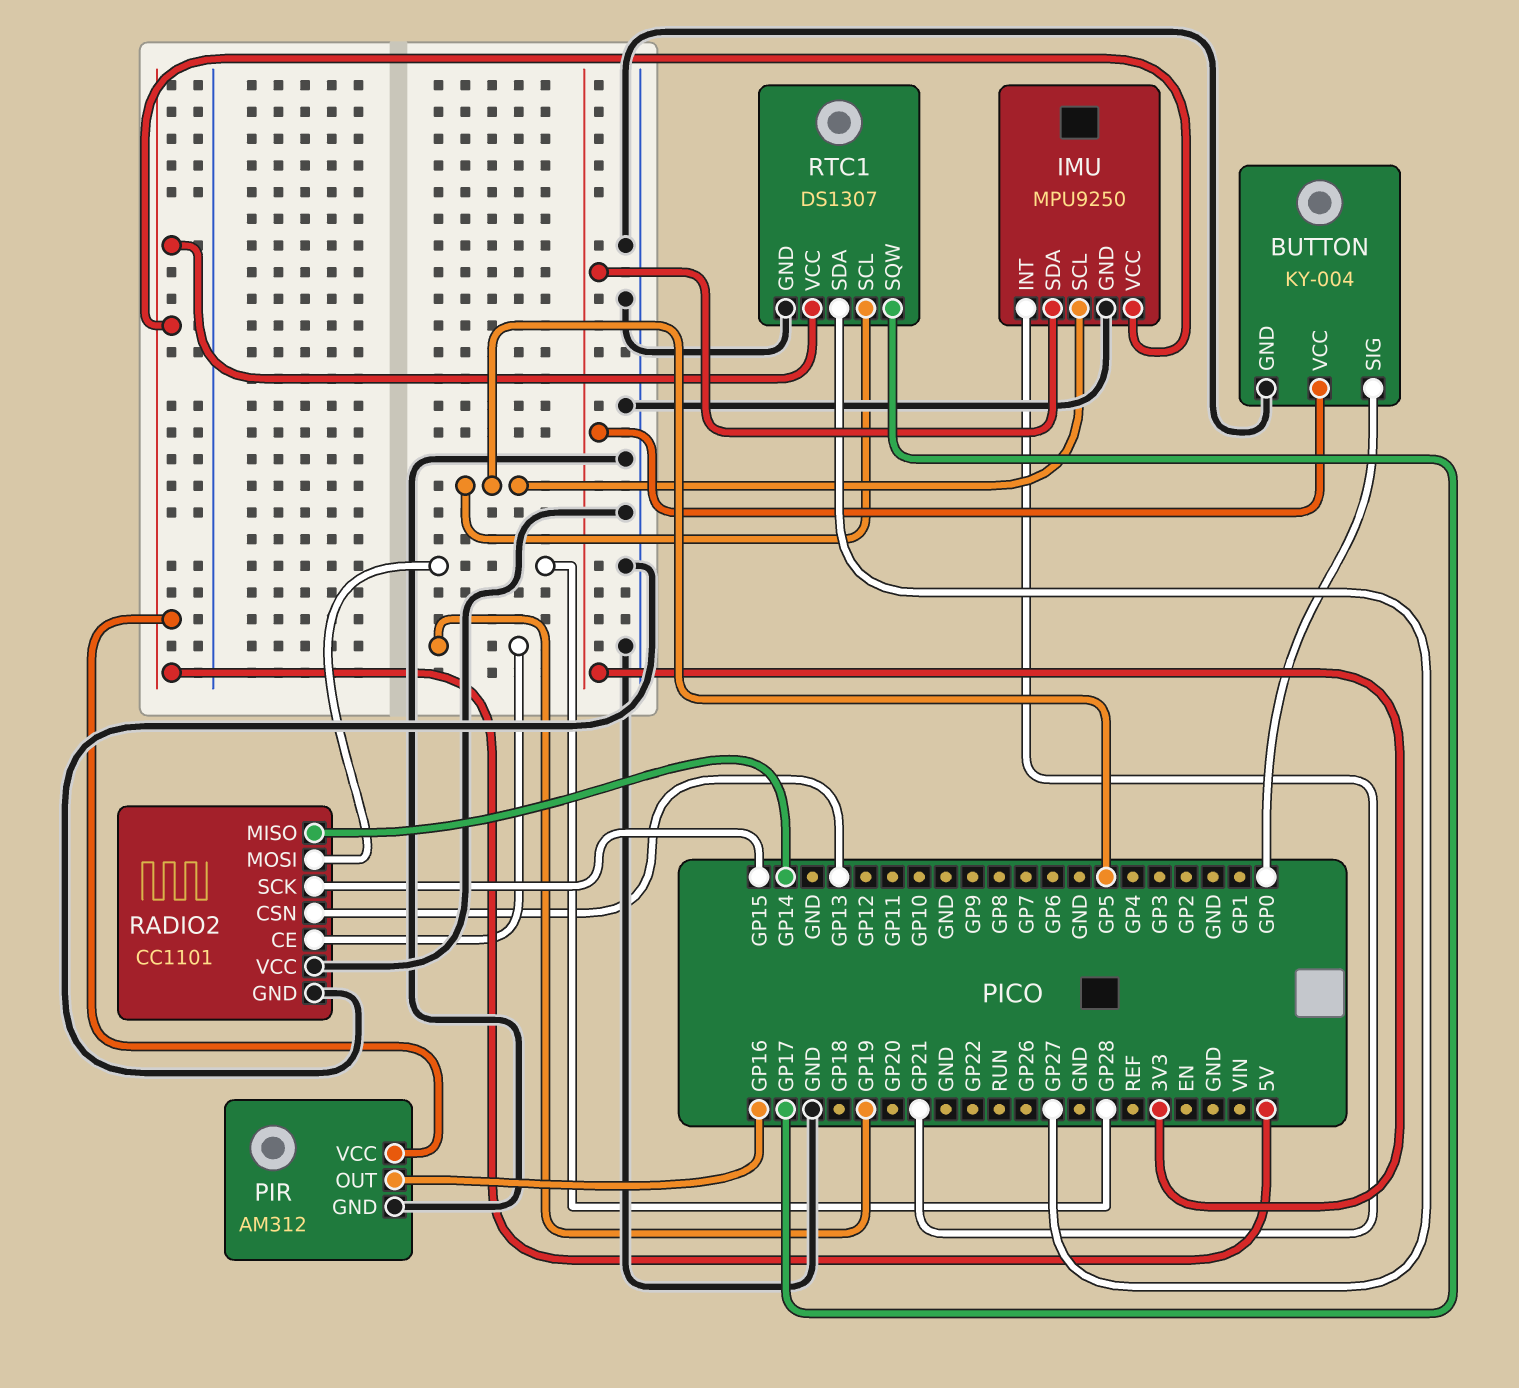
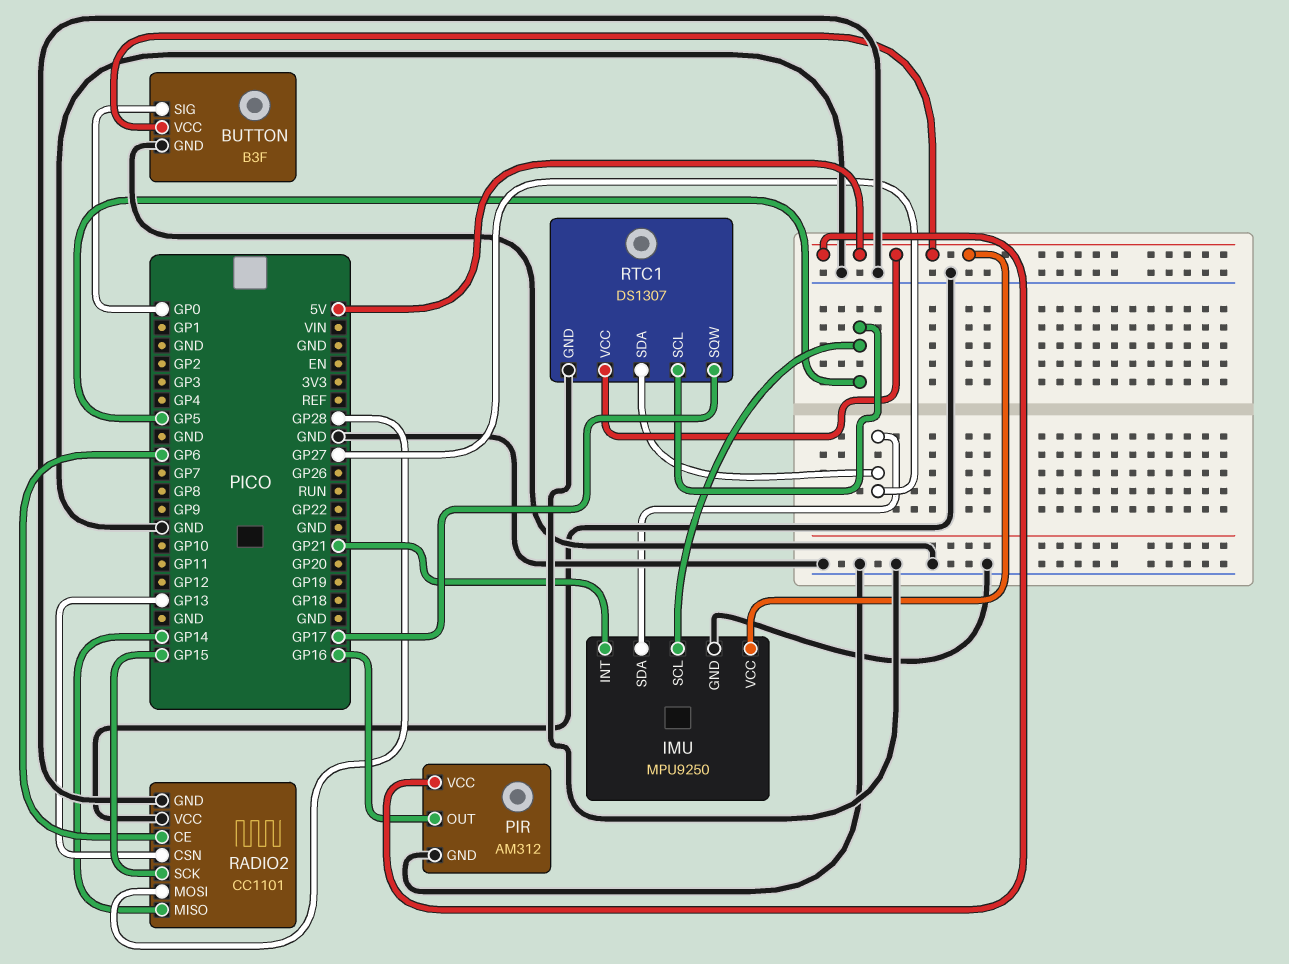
BUTTON: KY-004 -> B3F
BUTTON pin VCC: 3V3 -> 5V
IMU pin SDA: 3V3 -> GP27
RADIO2 pin CE: GP19 -> GP6

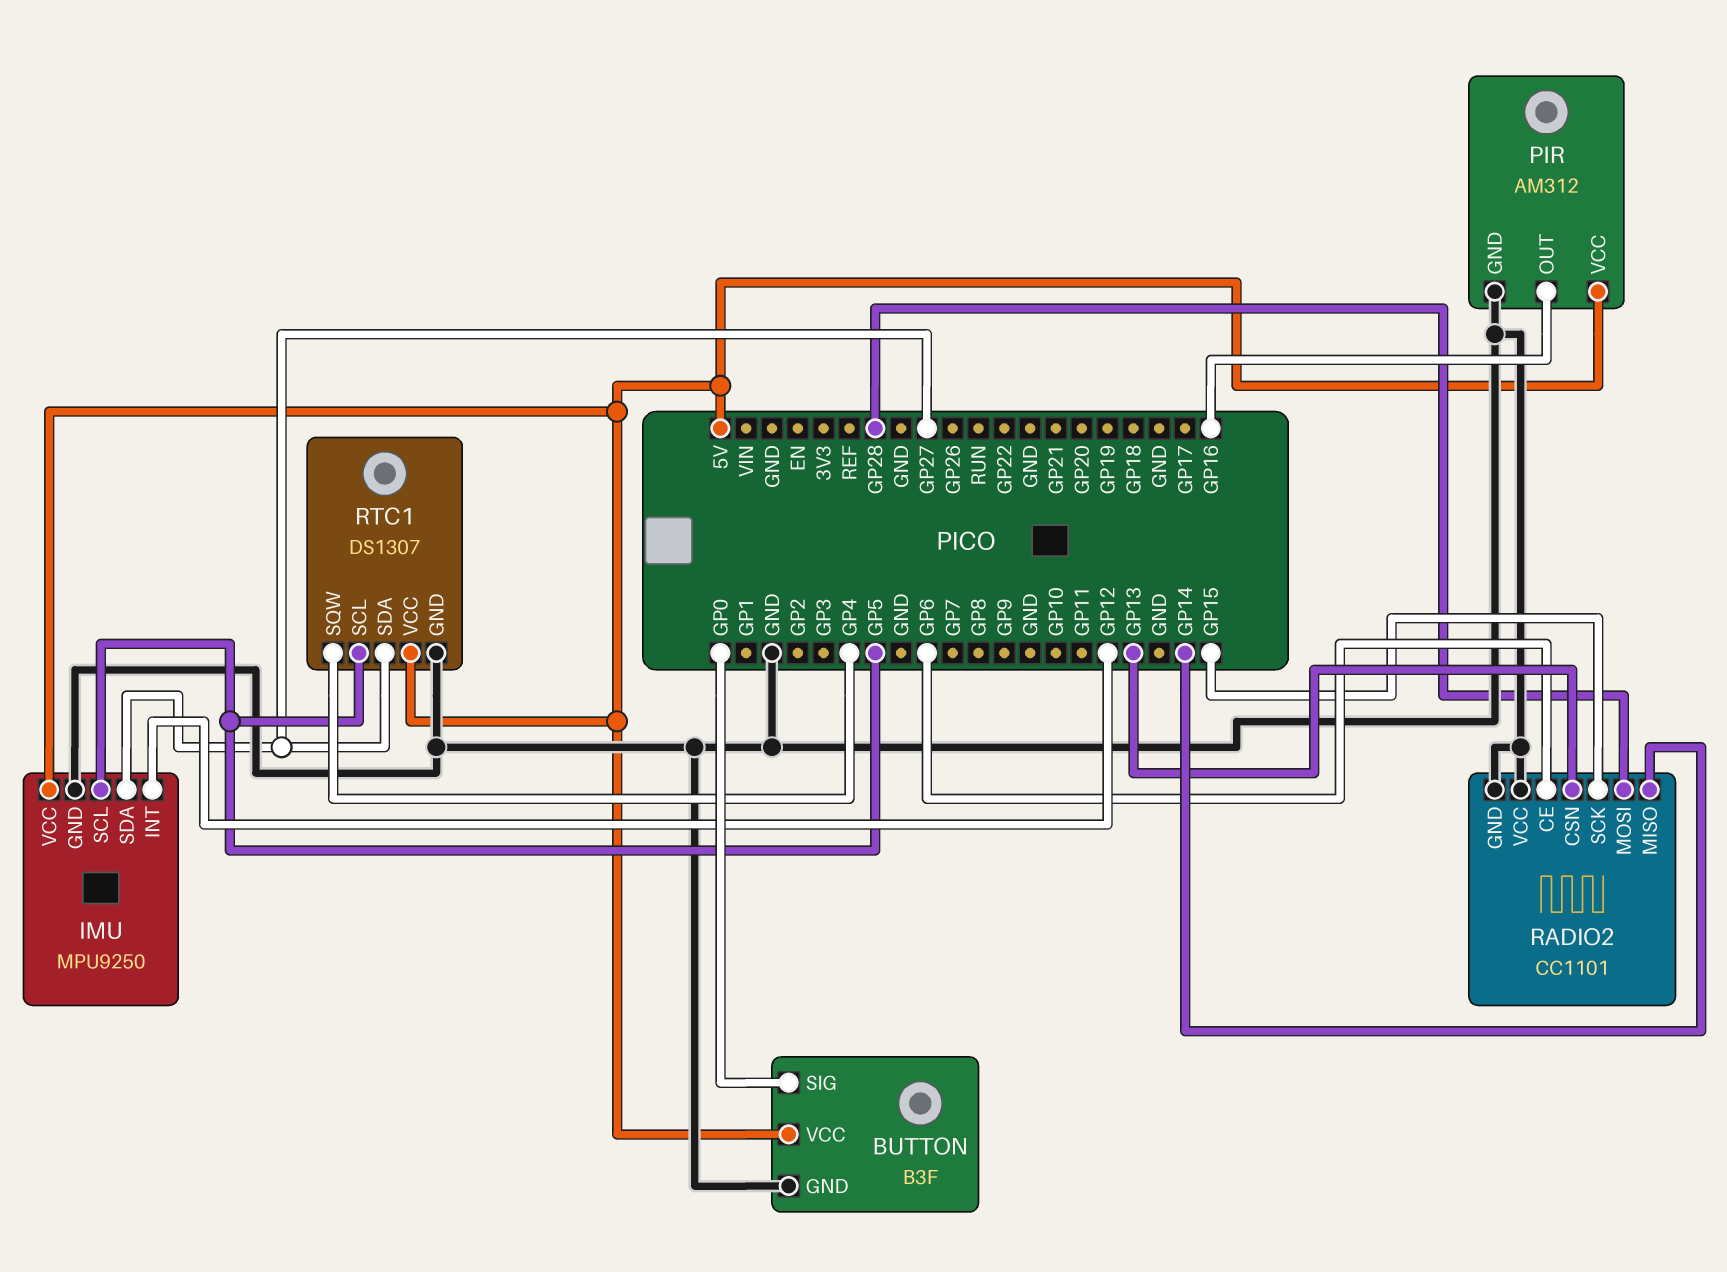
IMU pin INT: GP21 -> GP12
RTC1 pin SQW: GP17 -> GP4

